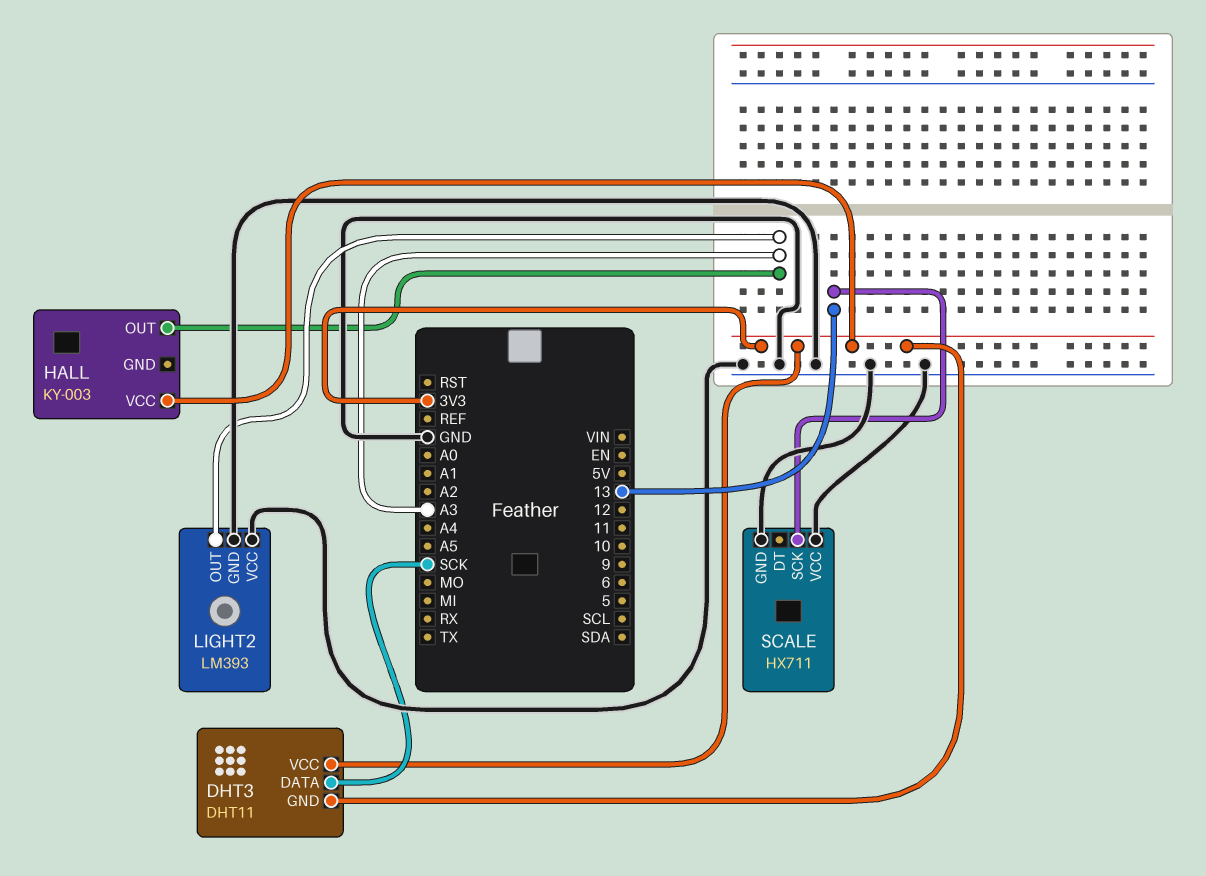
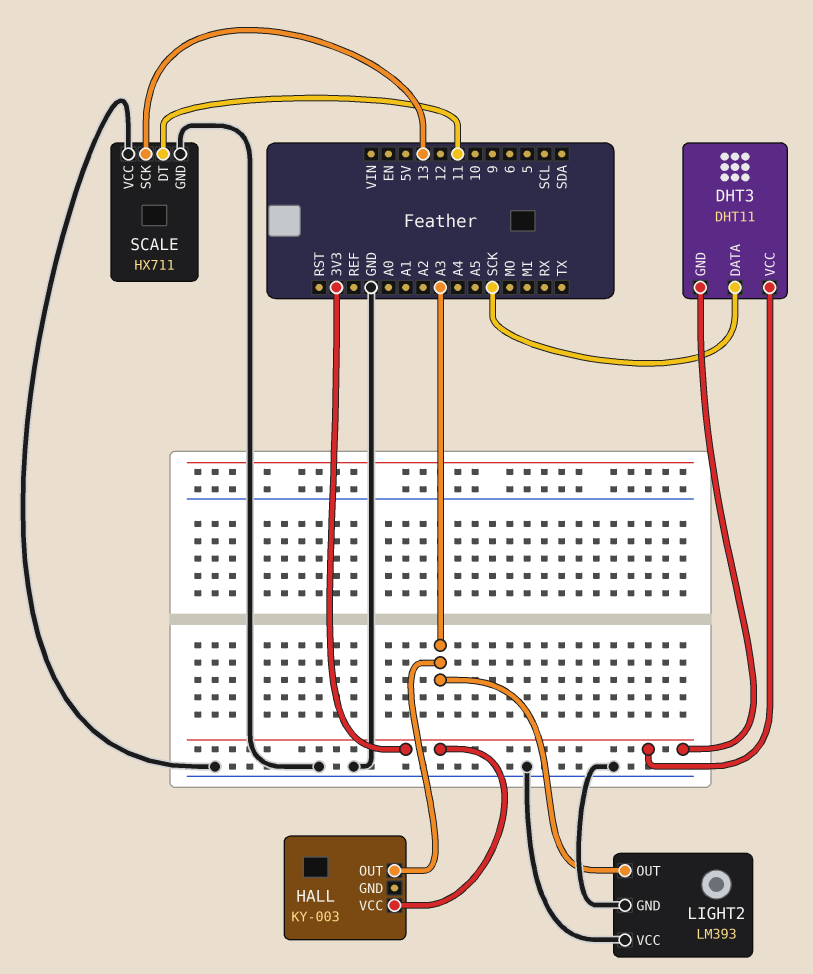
SCALE pin DT: none -> 11

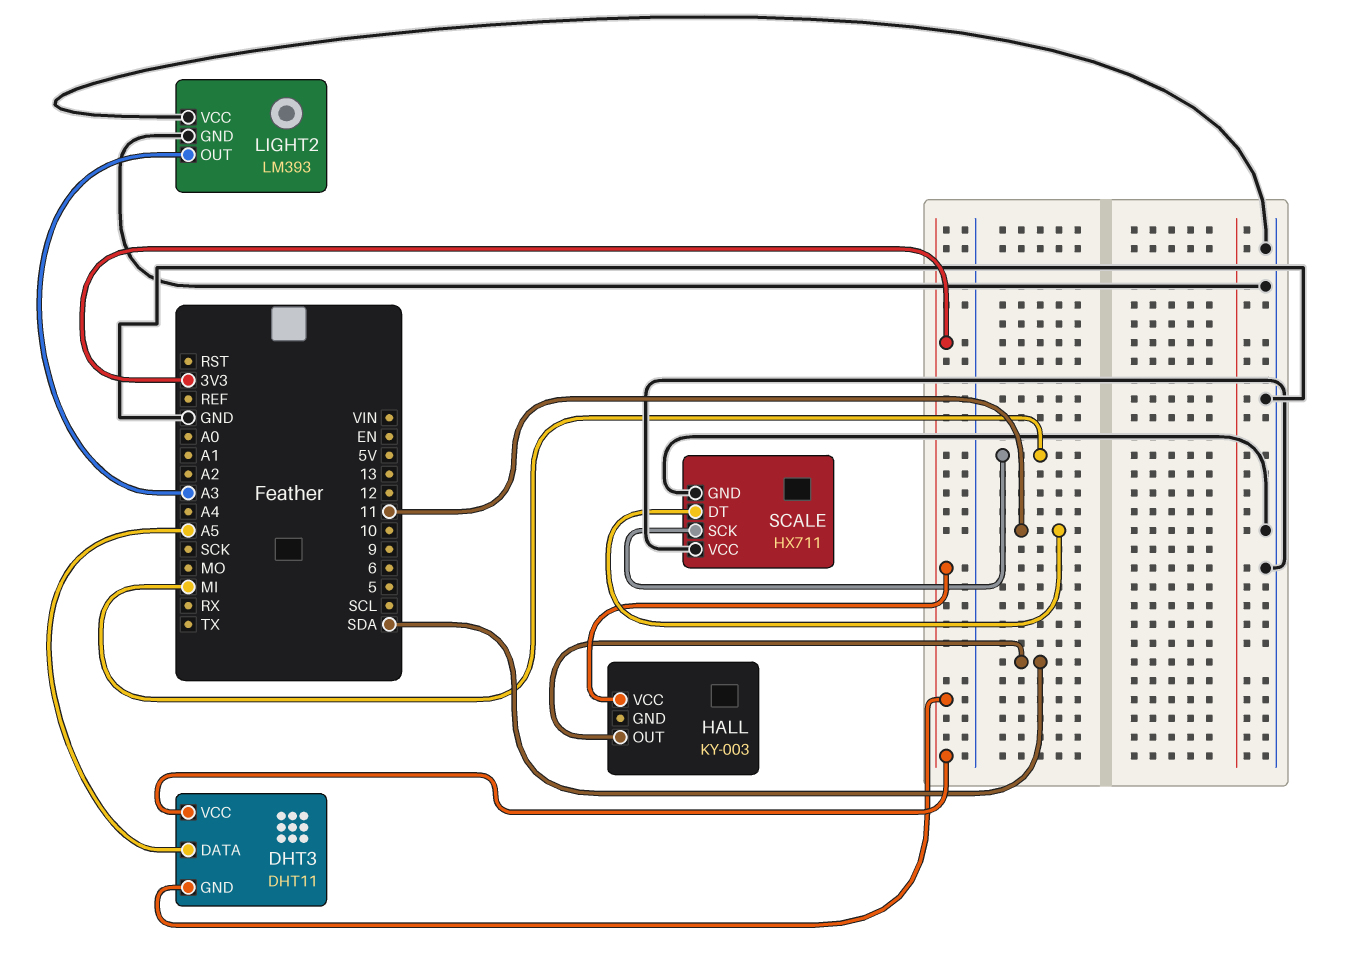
DHT3 pin DATA: SCK -> A5
HALL pin OUT: A3 -> SDA
SCALE pin SCK: 13 -> MI

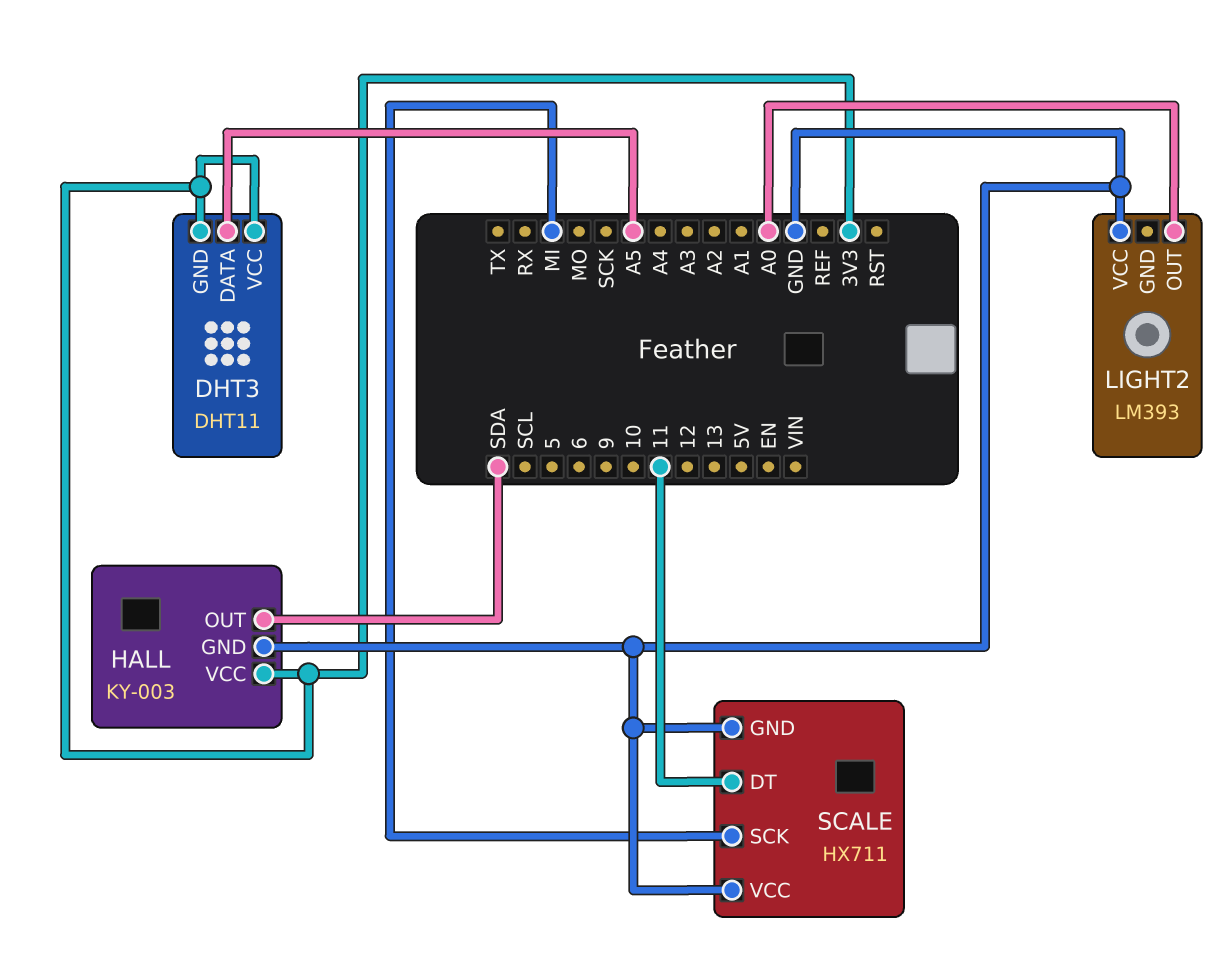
HALL pin GND: none -> GND
LIGHT2 pin GND: GND -> none
LIGHT2 pin OUT: A3 -> A0

